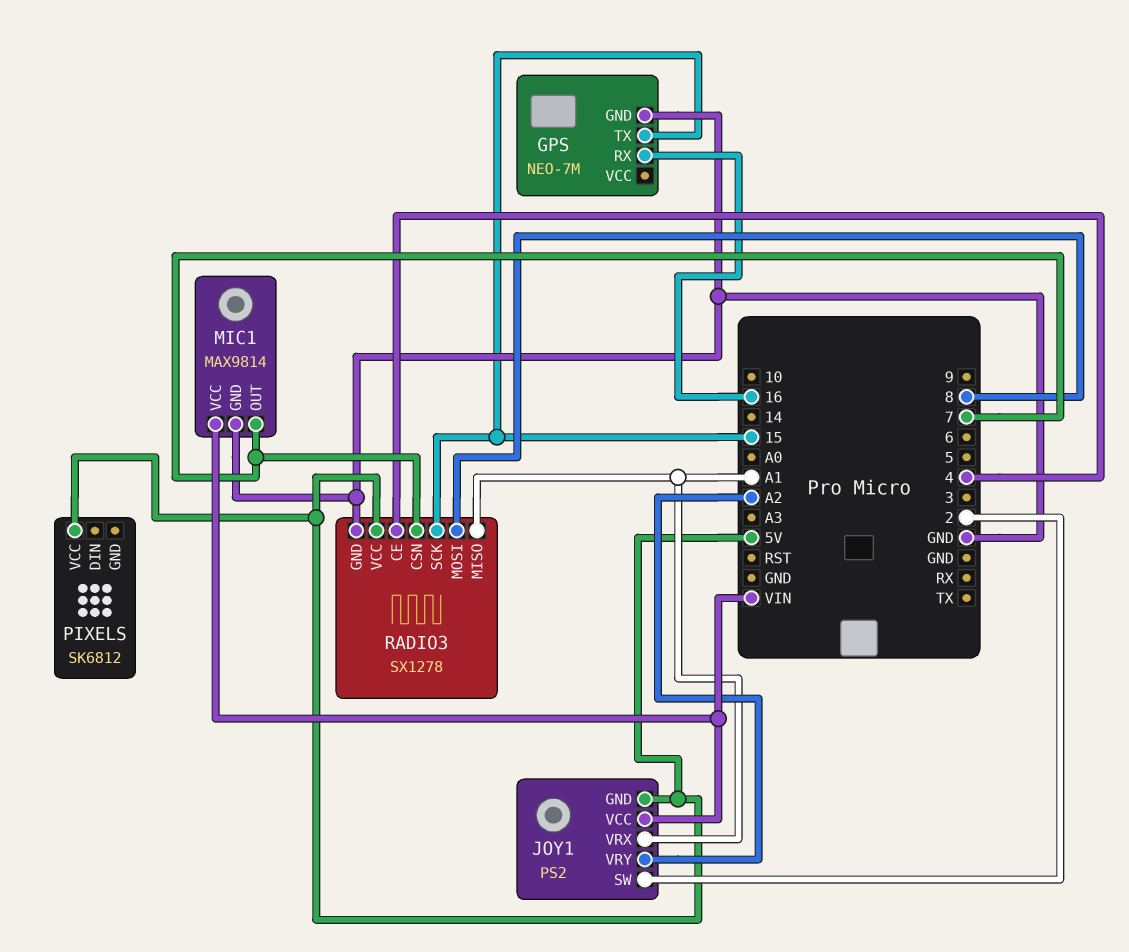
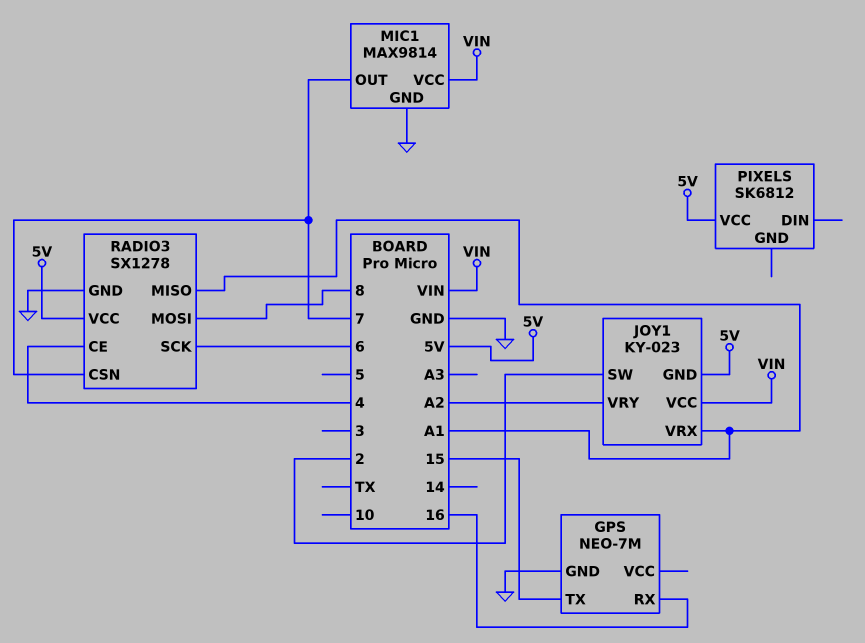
JOY1: PS2 -> KY-023
RADIO3 pin SCK: 15 -> 6

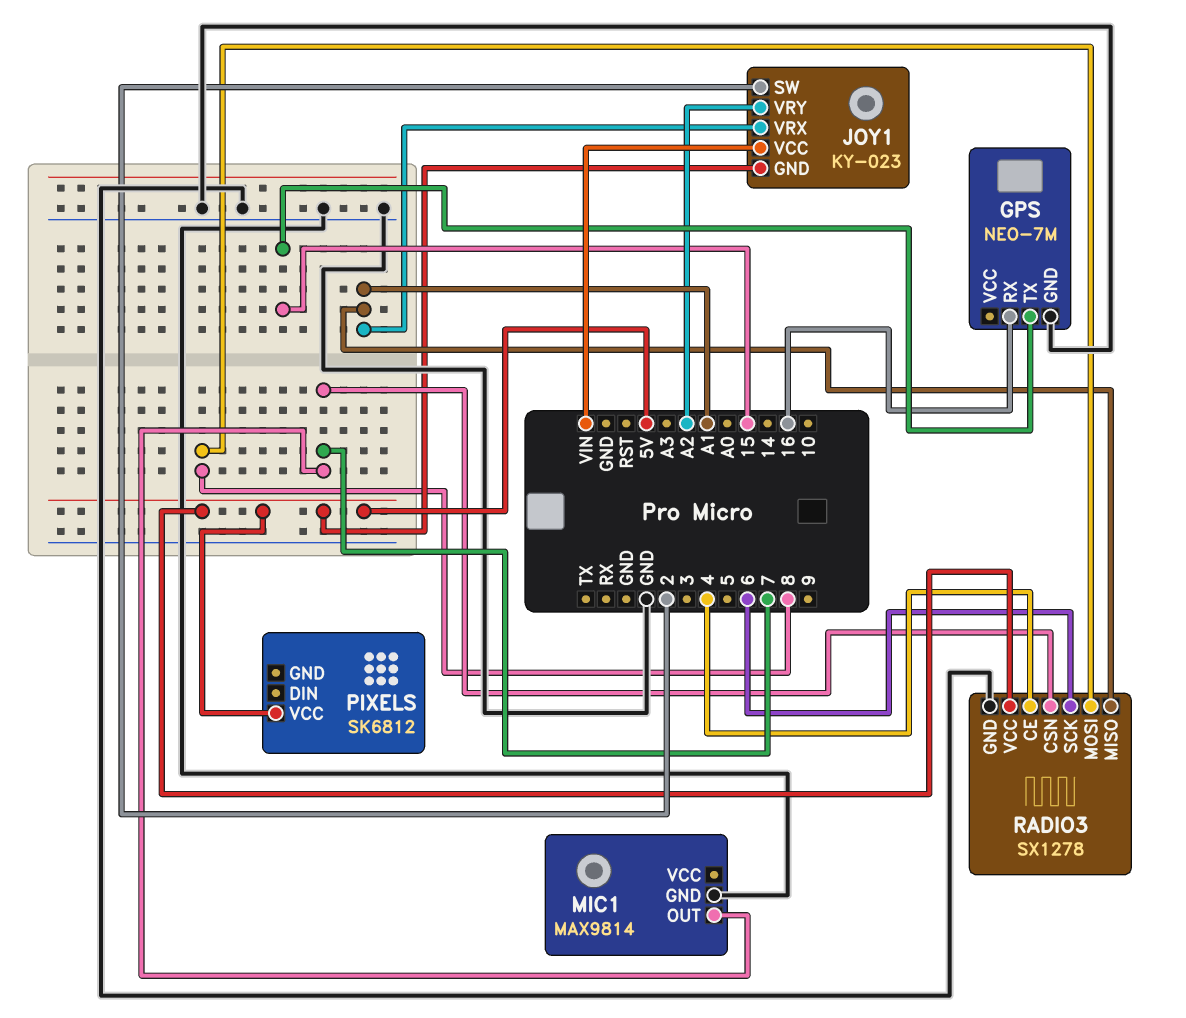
MIC1 pin VCC: VIN -> none

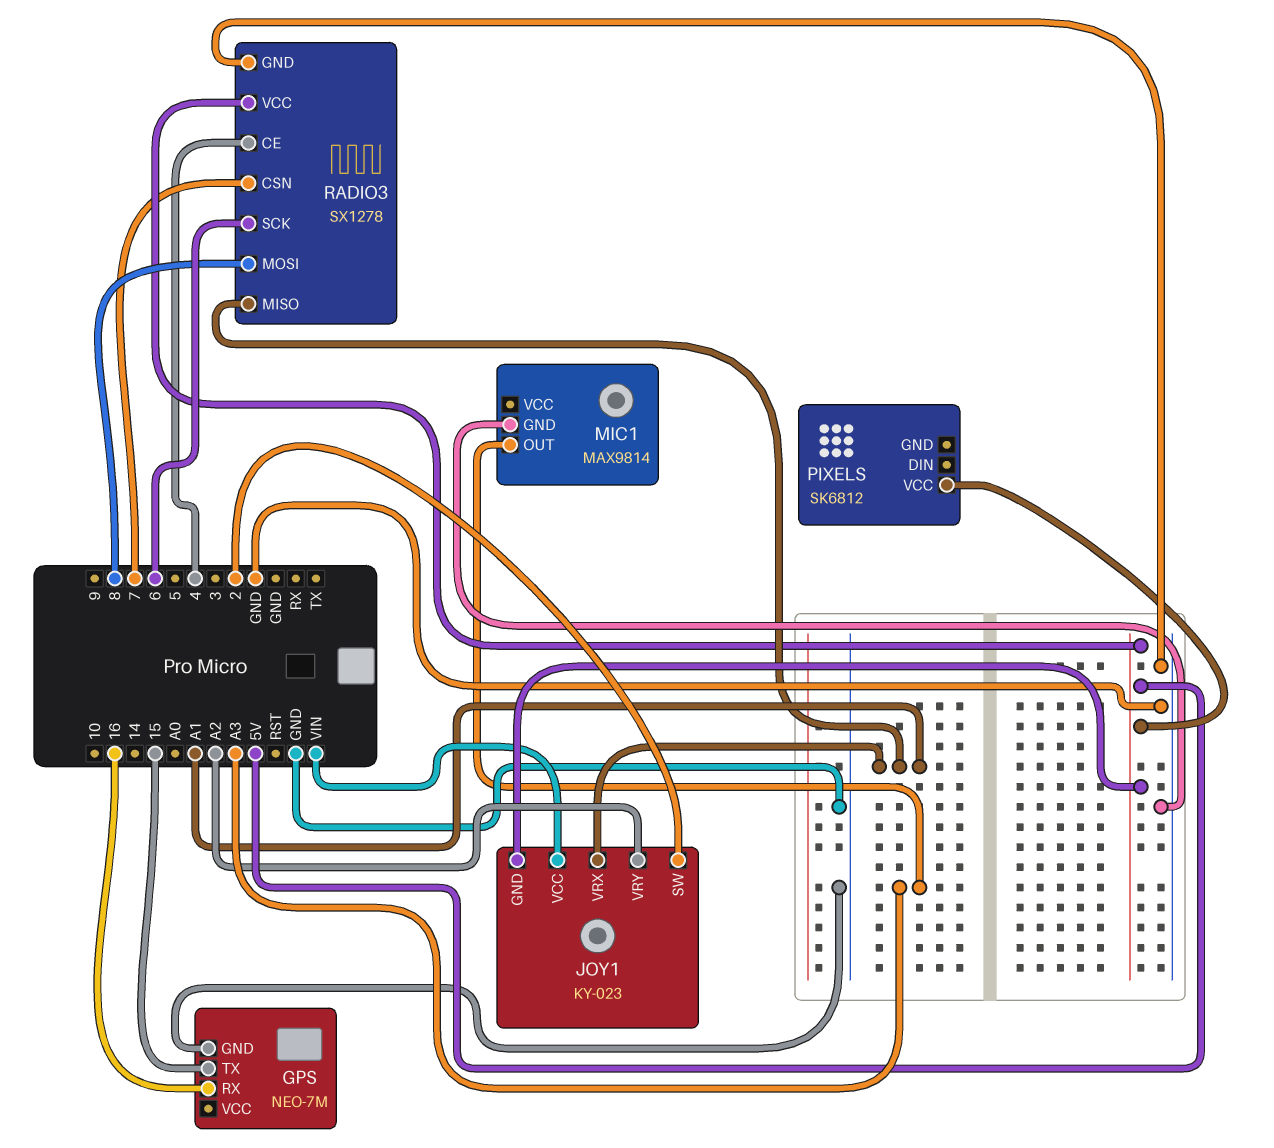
MIC1 pin OUT: 7 -> A3

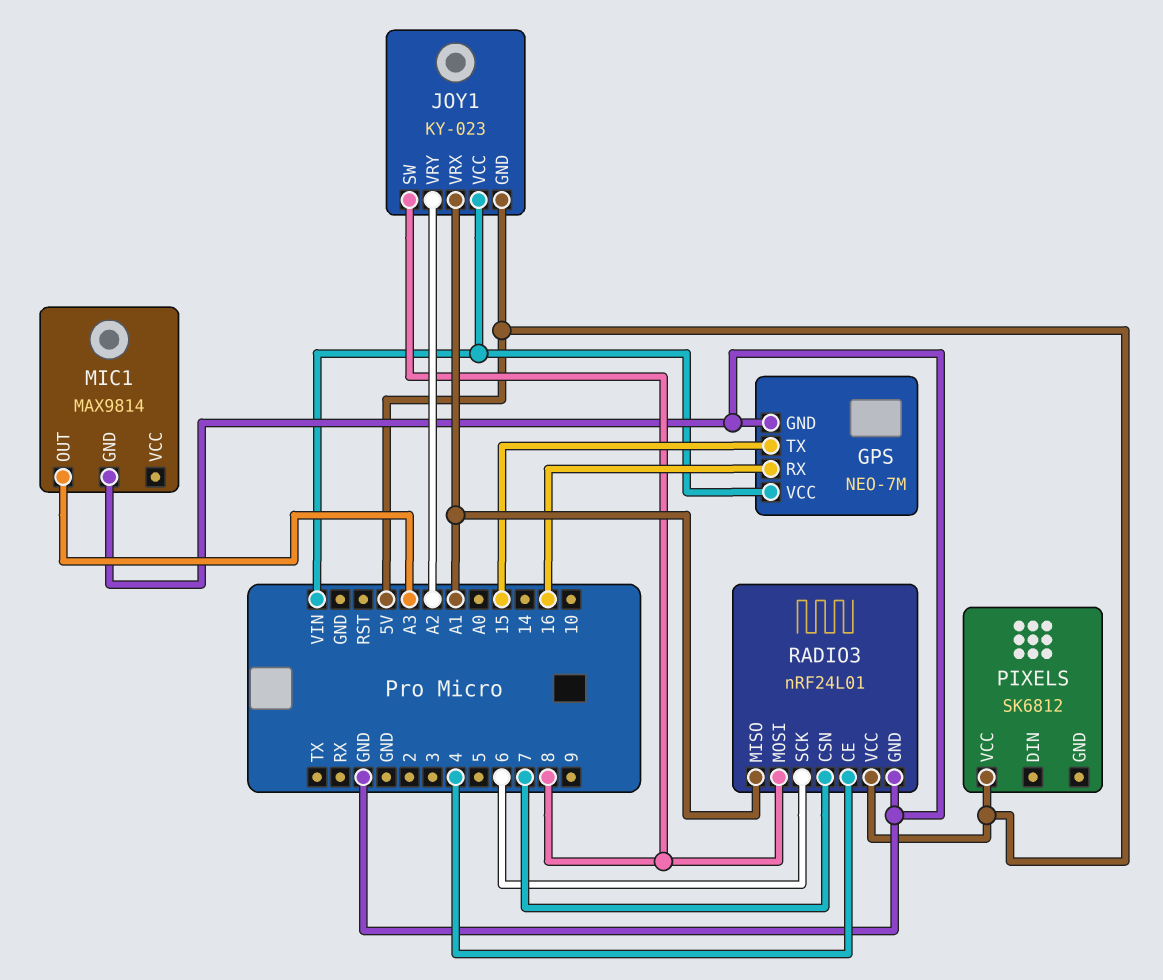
GPS pin VCC: none -> VIN
JOY1 pin SW: 2 -> 8
RADIO3: SX1278 -> nRF24L01

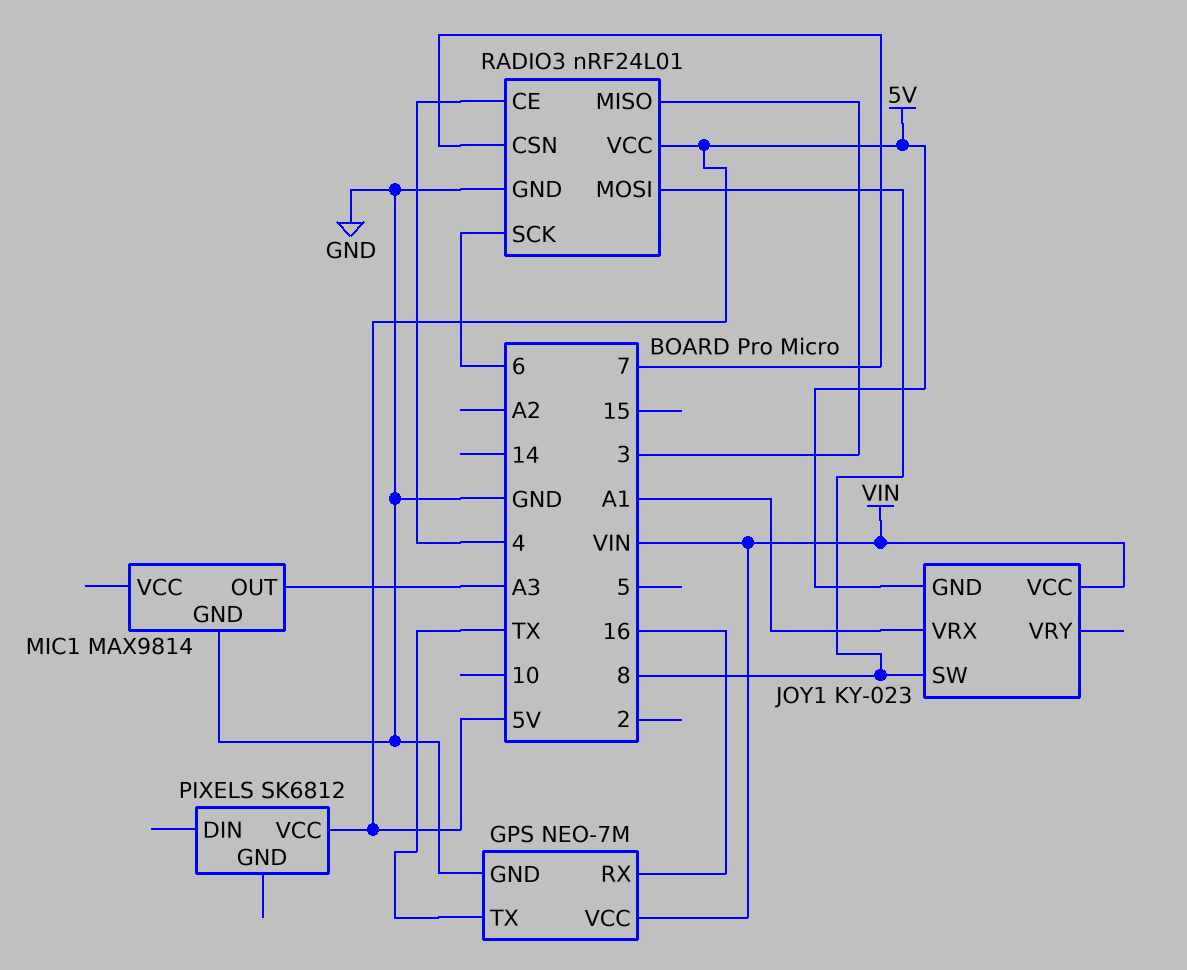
GPS pin TX: 15 -> TX
JOY1 pin VRY: A2 -> none
RADIO3 pin MISO: A1 -> 3

